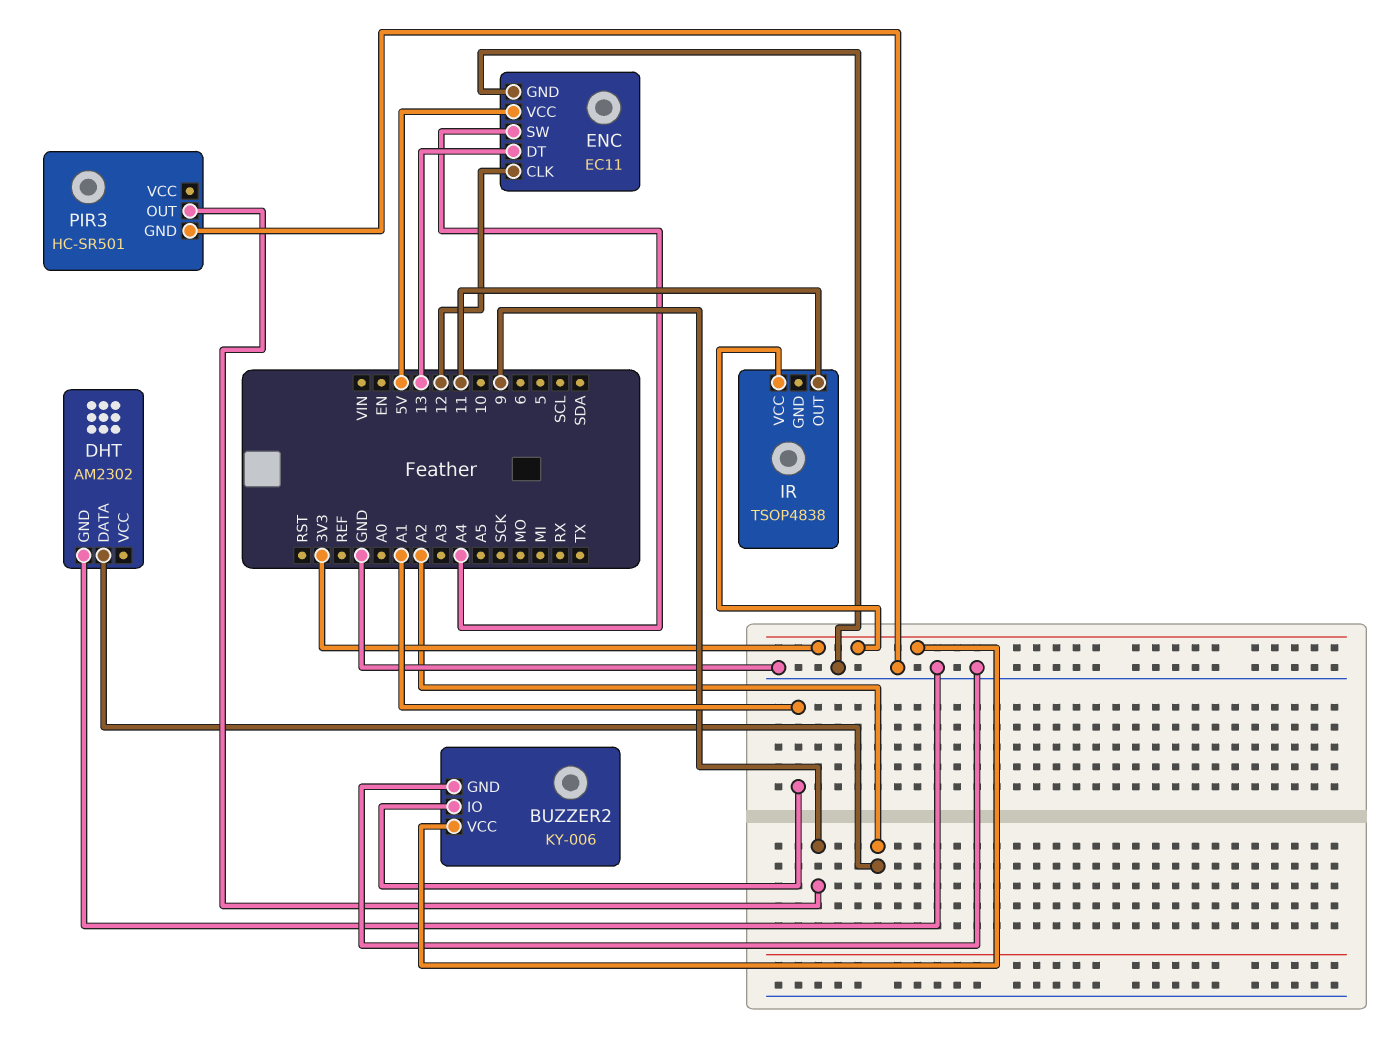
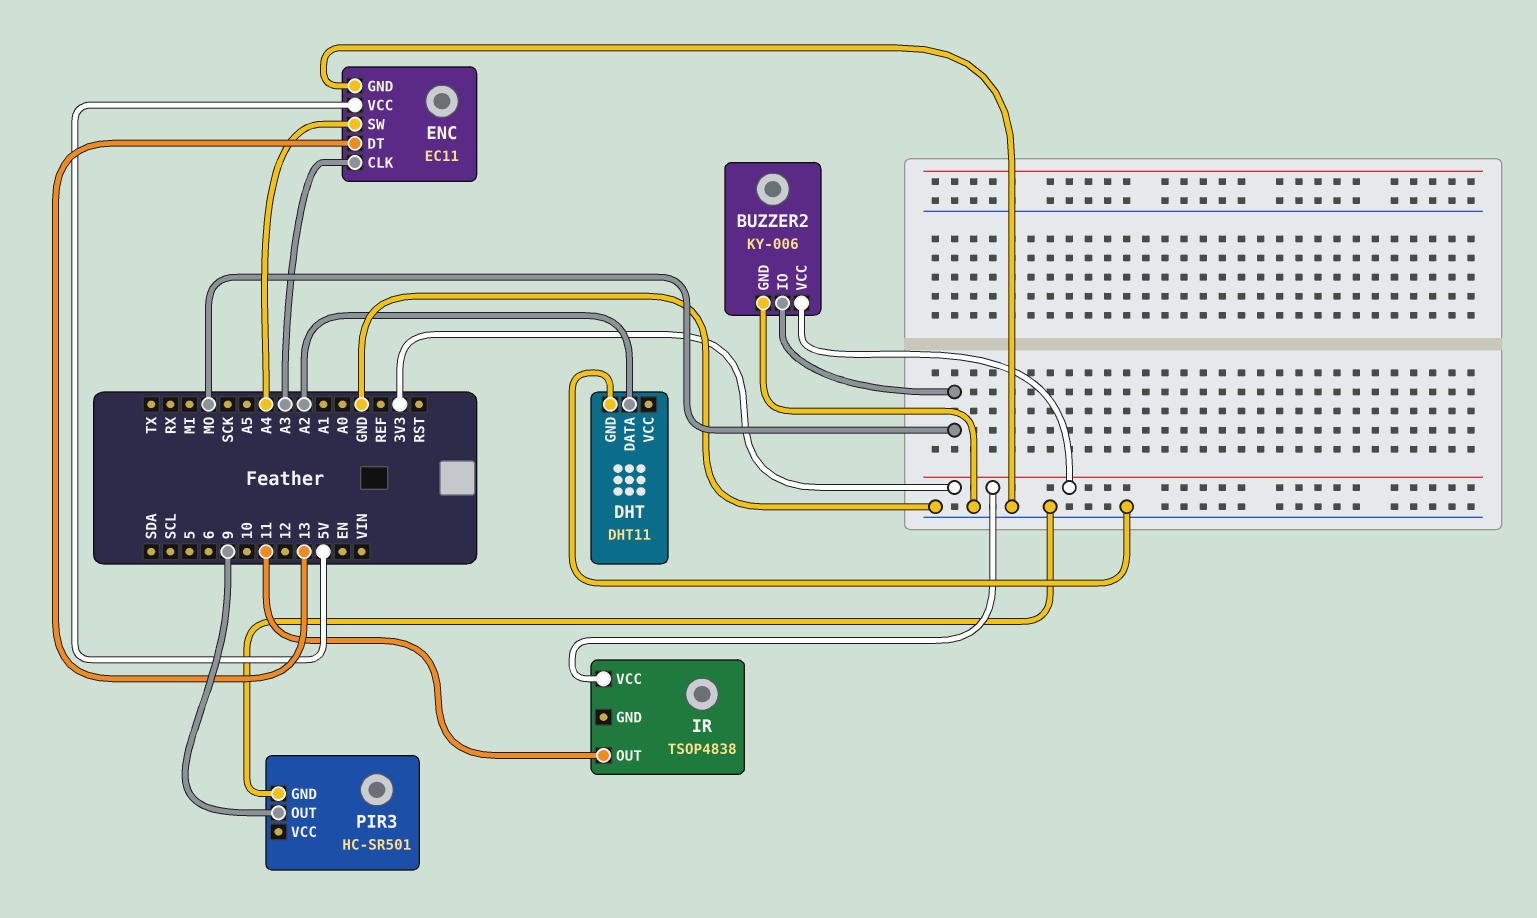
BUZZER2 pin IO: A1 -> MO
DHT: AM2302 -> DHT11
ENC pin CLK: 12 -> A3

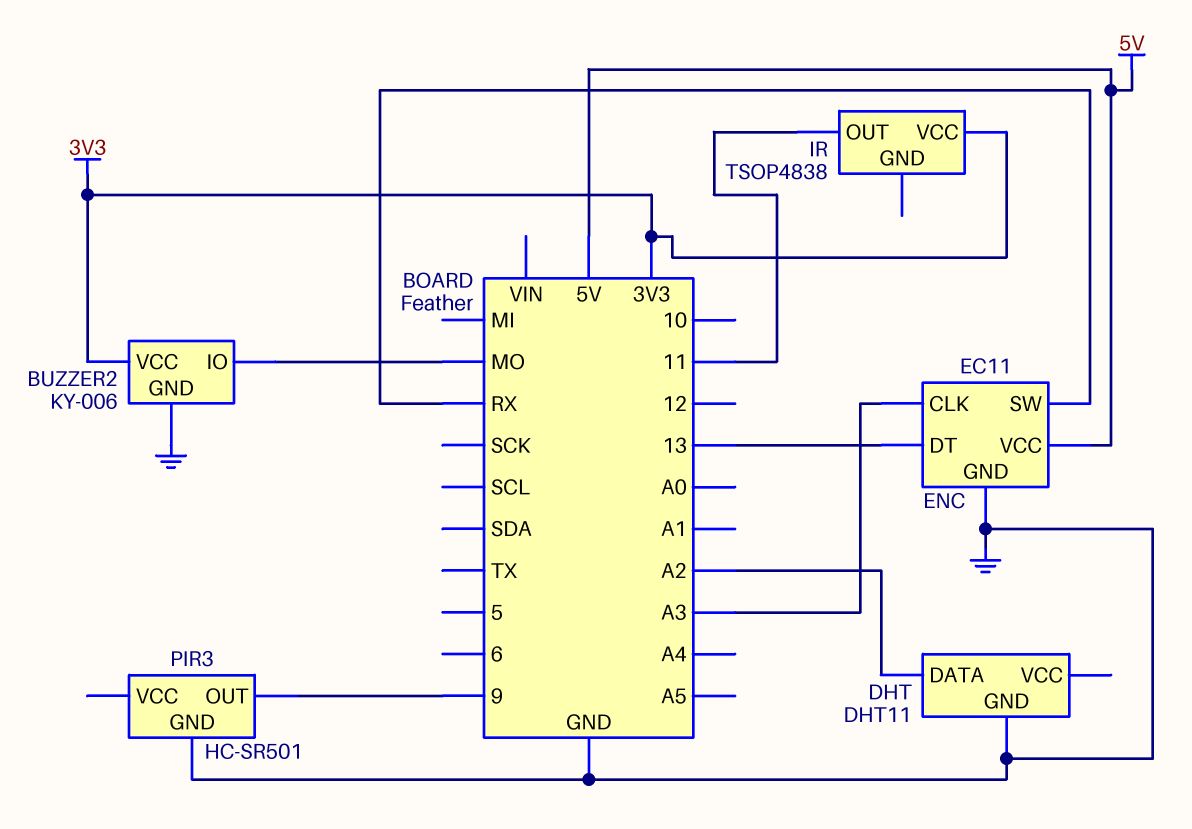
ENC pin SW: A4 -> RX

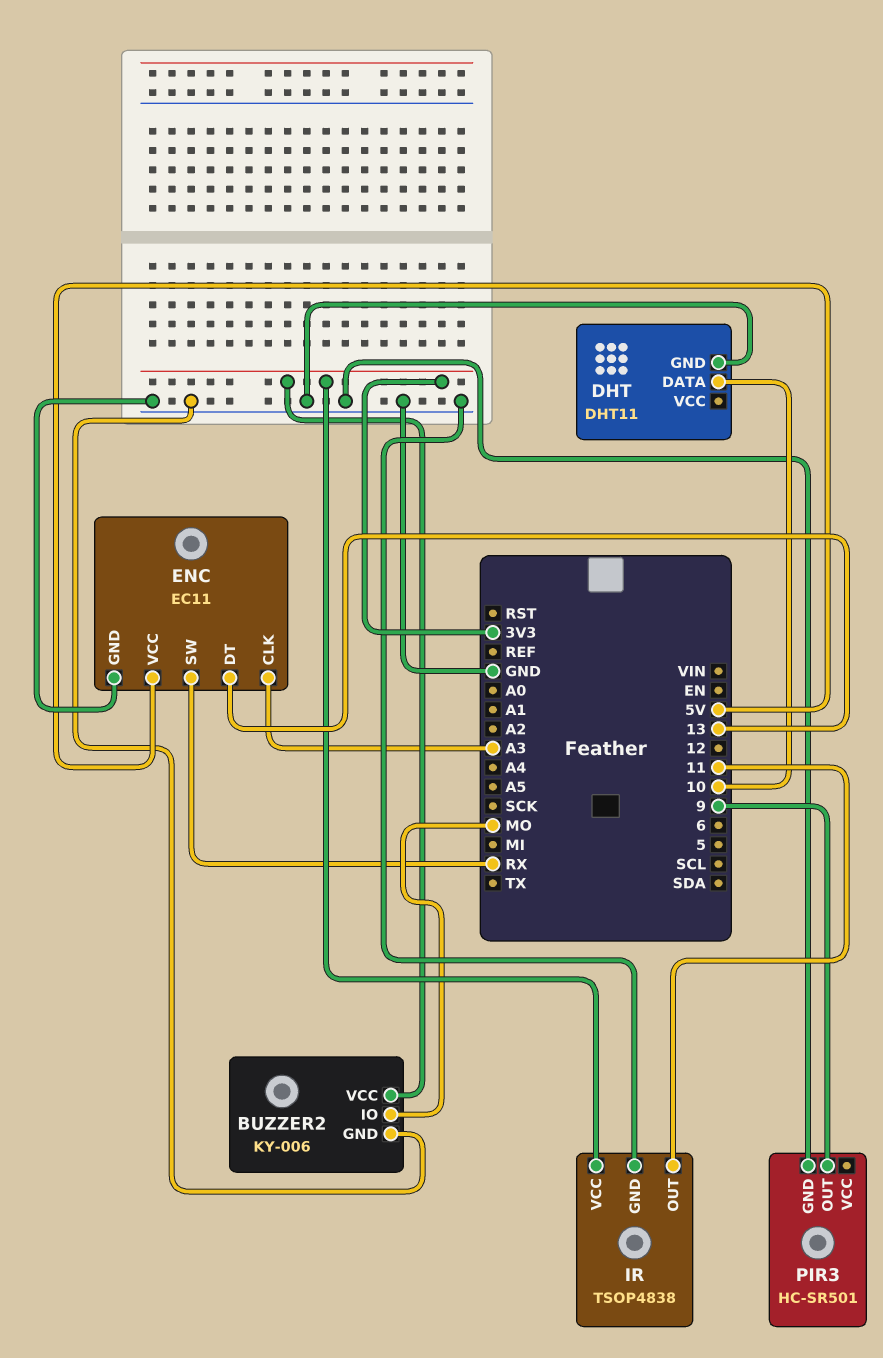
DHT pin DATA: A2 -> 10
IR pin GND: none -> GND

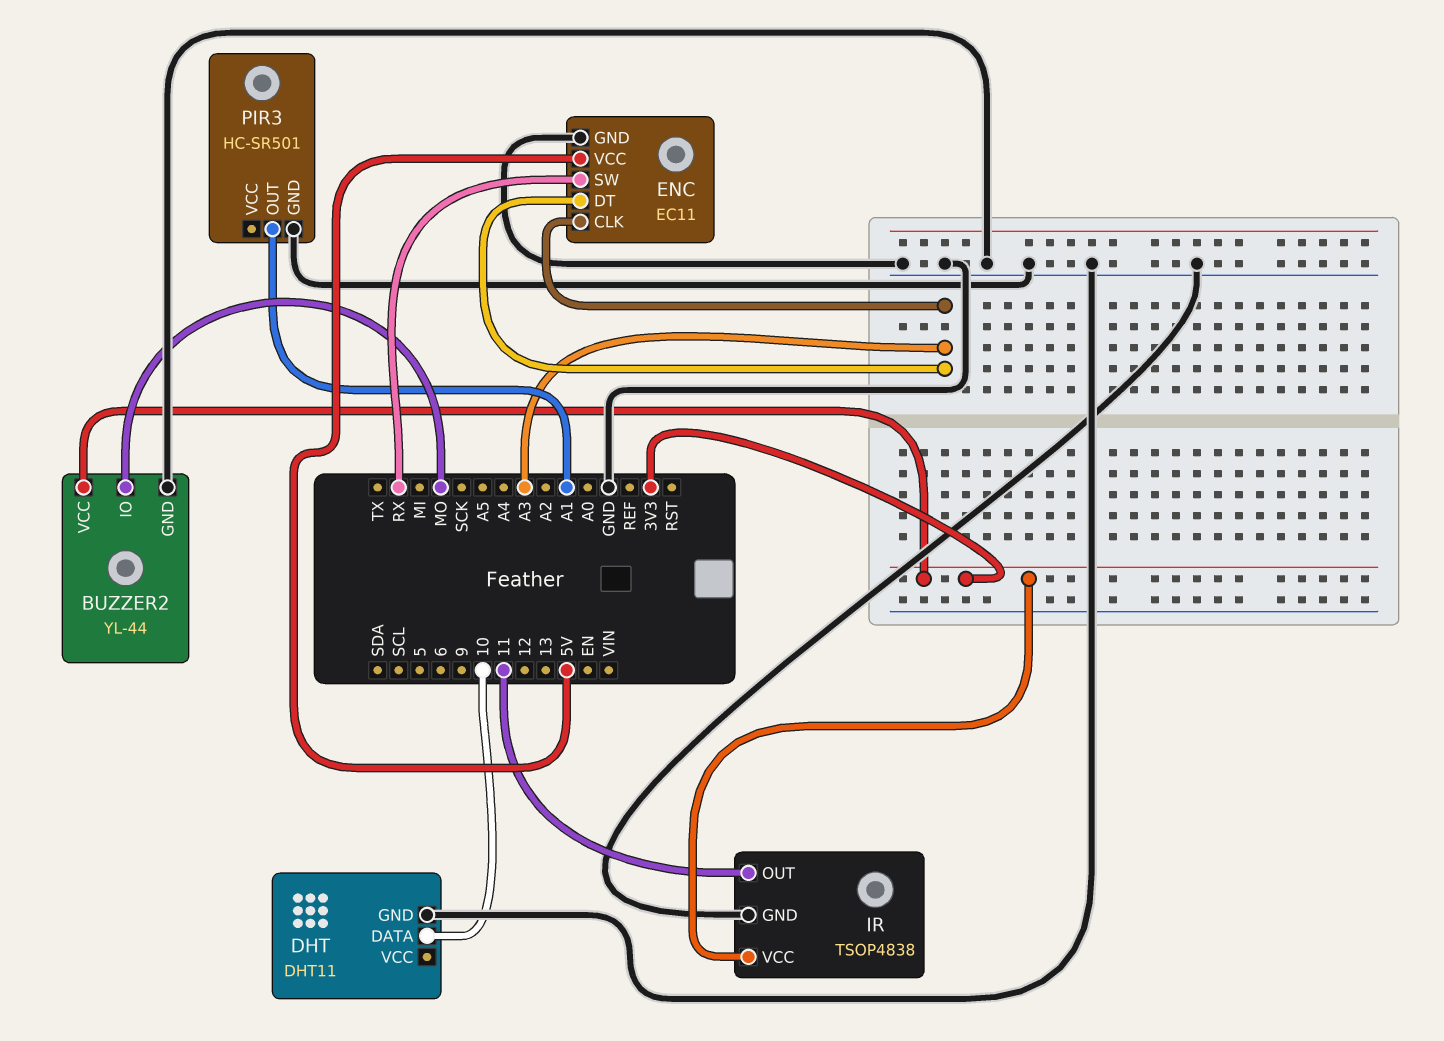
BUZZER2: KY-006 -> YL-44
ENC pin DT: 13 -> A3
PIR3 pin OUT: 9 -> A1

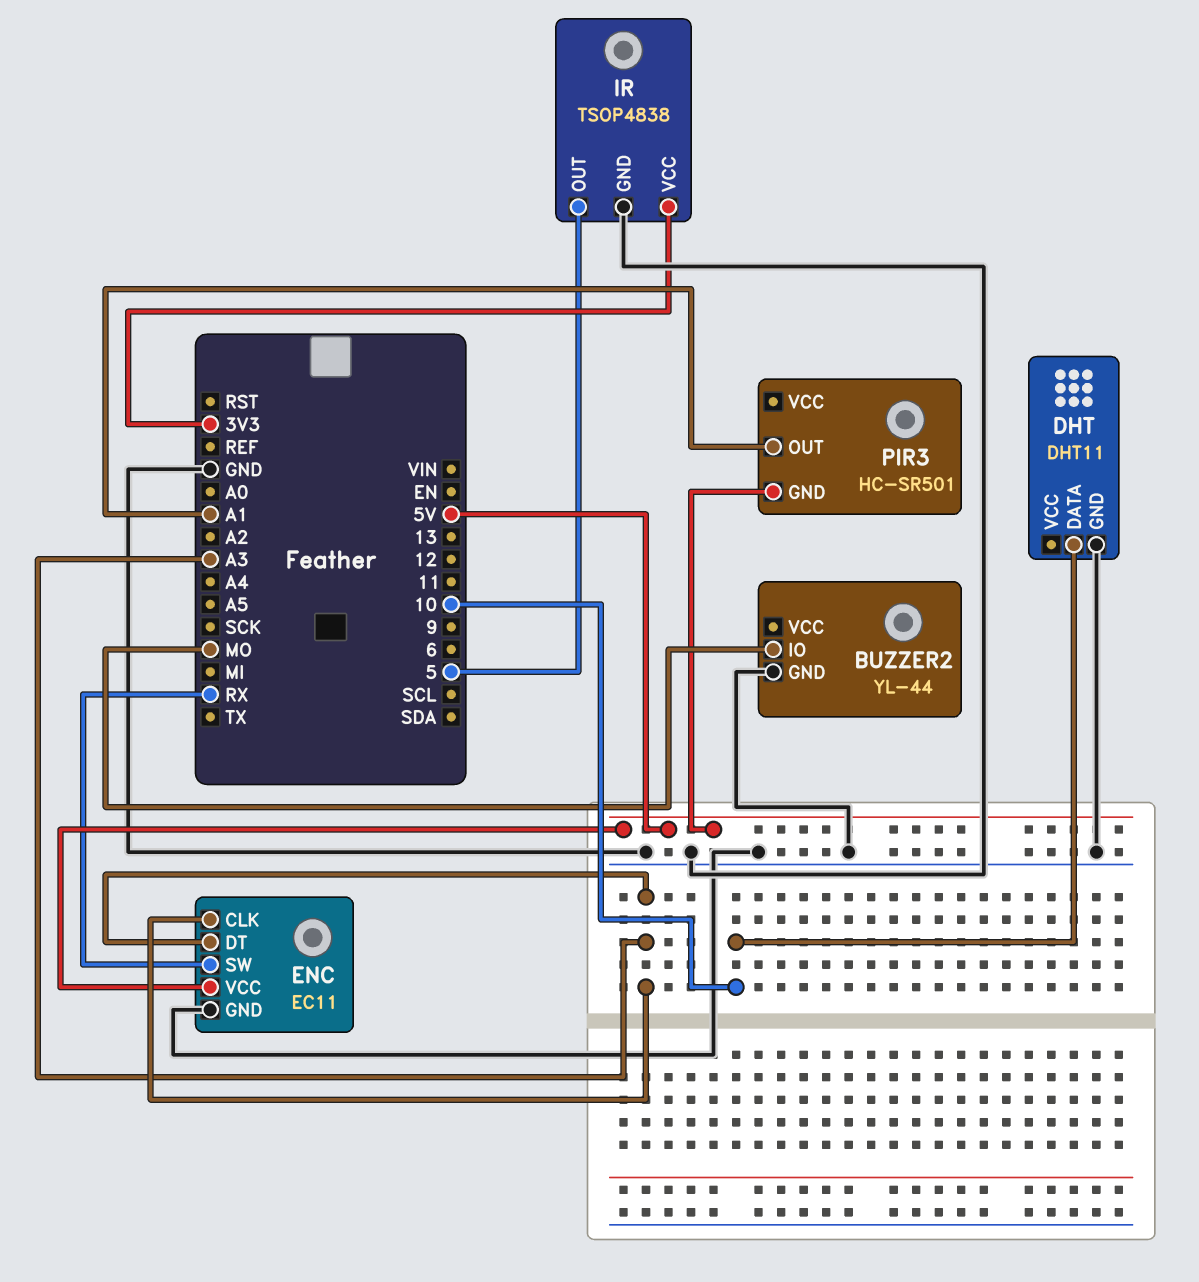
BUZZER2 pin VCC: 3V3 -> none
IR pin OUT: 11 -> 5
PIR3 pin GND: GND -> 5V

